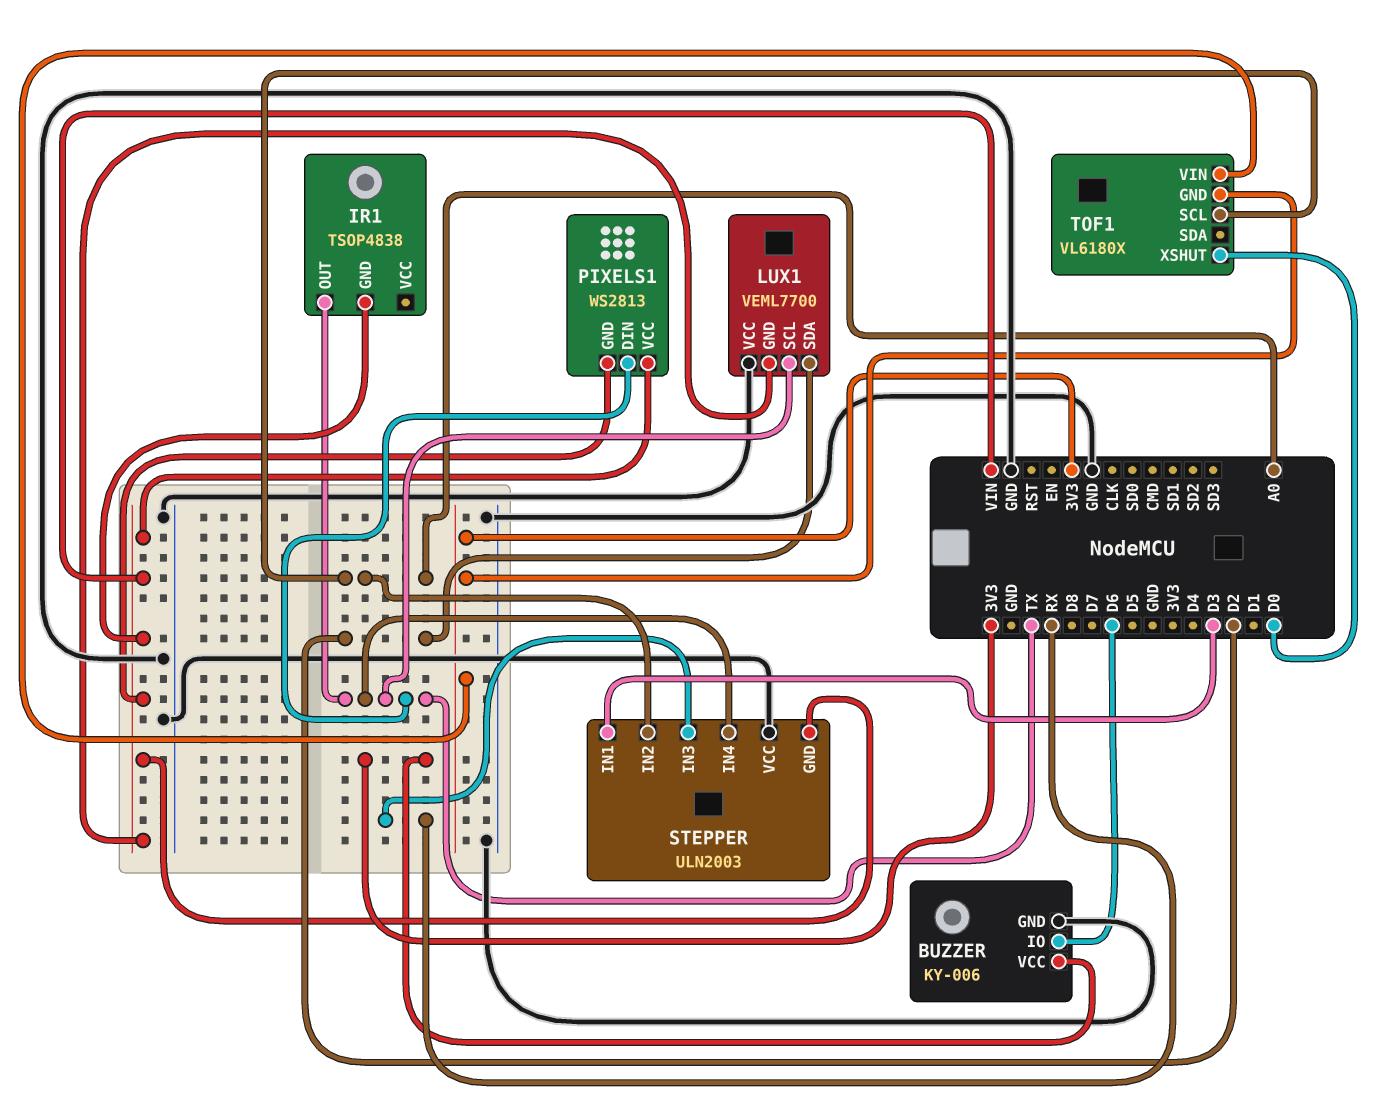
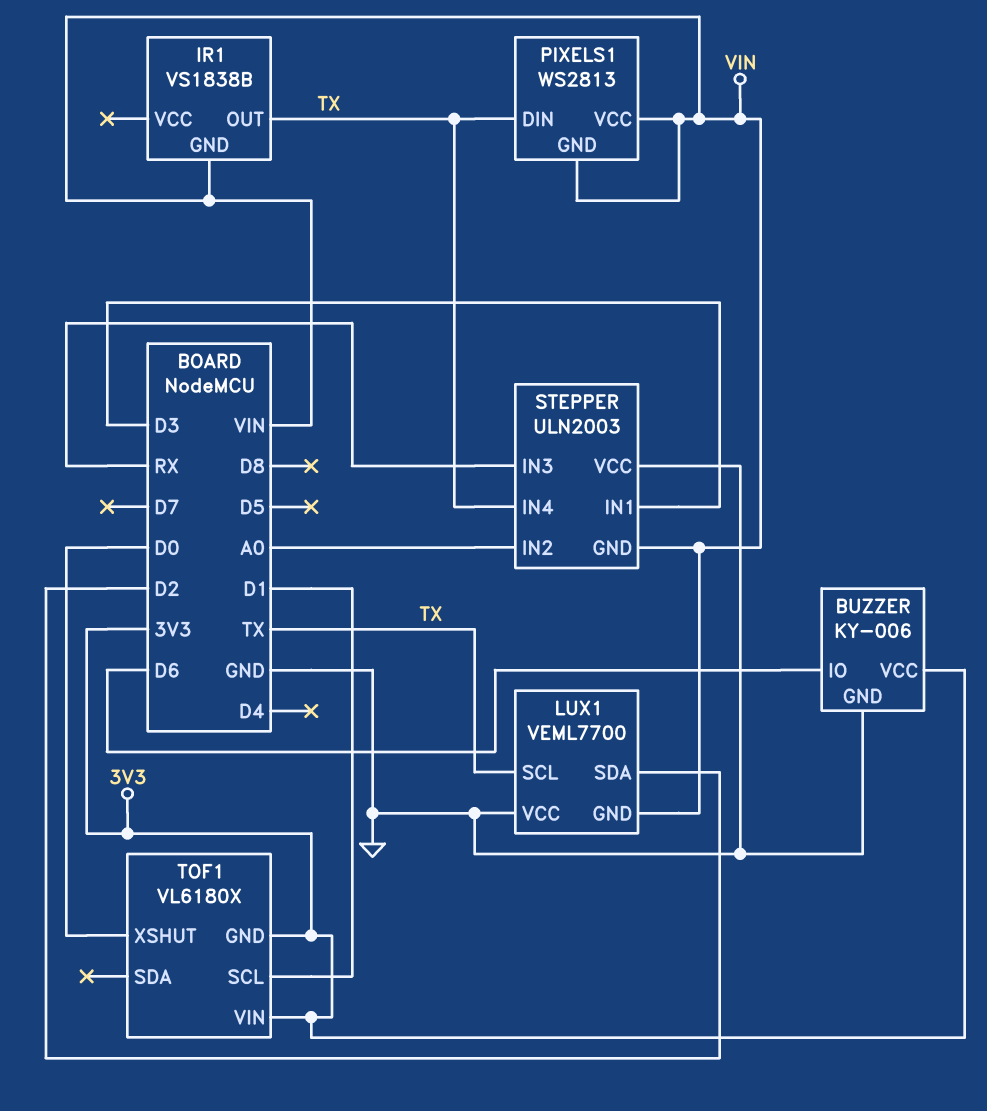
IR1: TSOP4838 -> VS1838B
TOF1 pin SCL: A0 -> D1

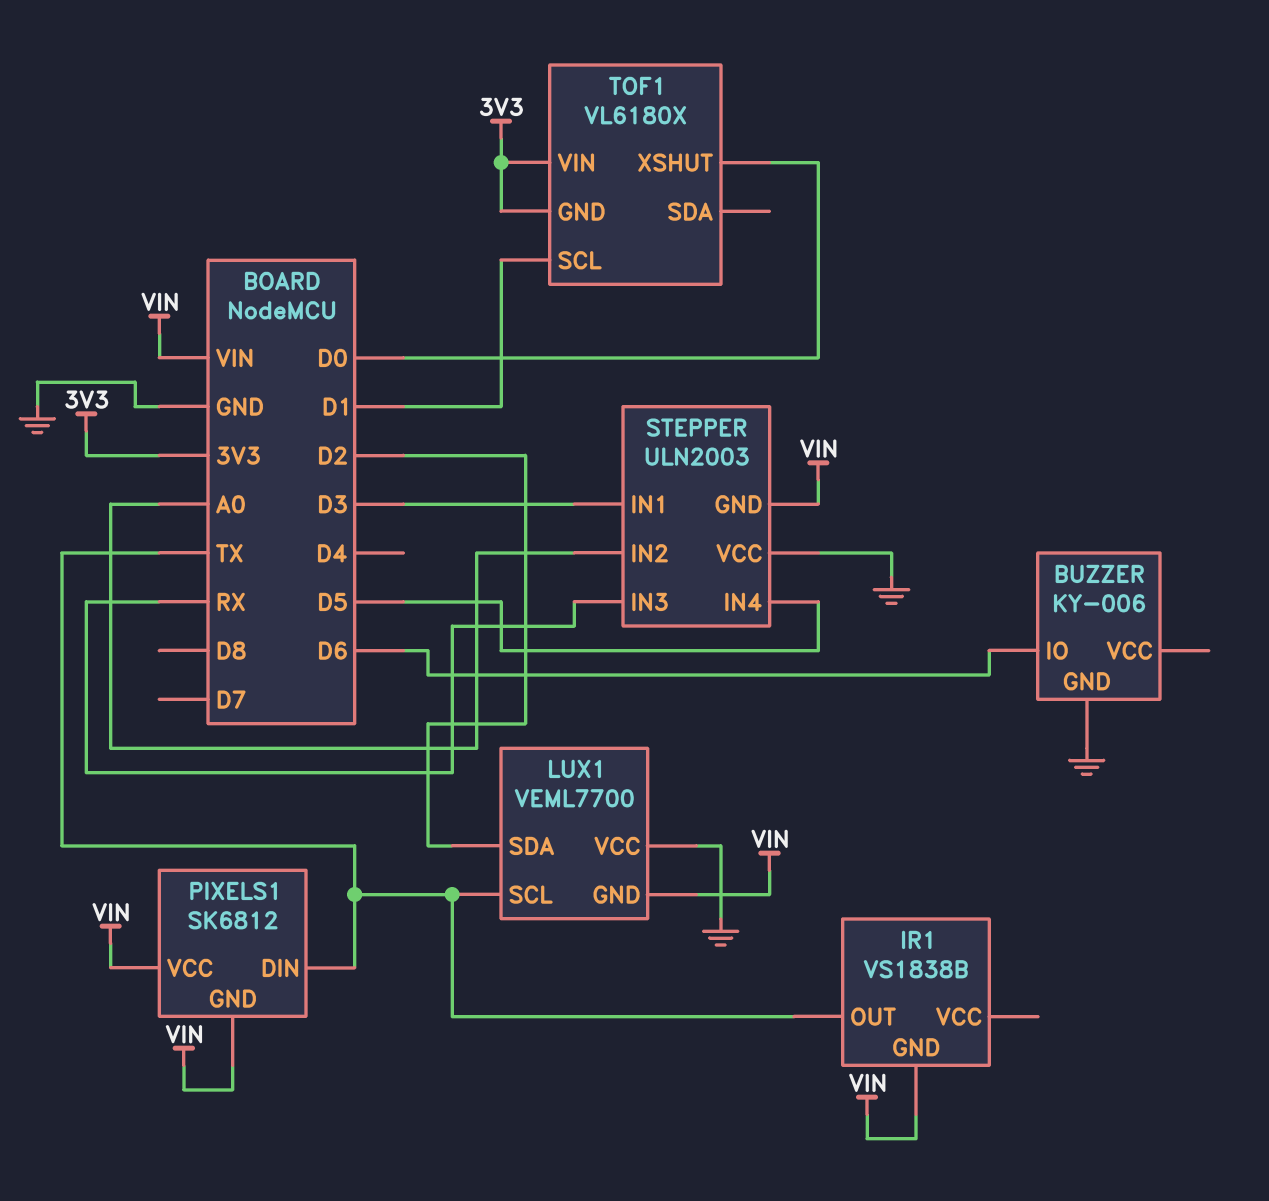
BUZZER pin VCC: 3V3 -> none
PIXELS1: WS2813 -> SK6812
STEPPER pin IN4: TX -> D5

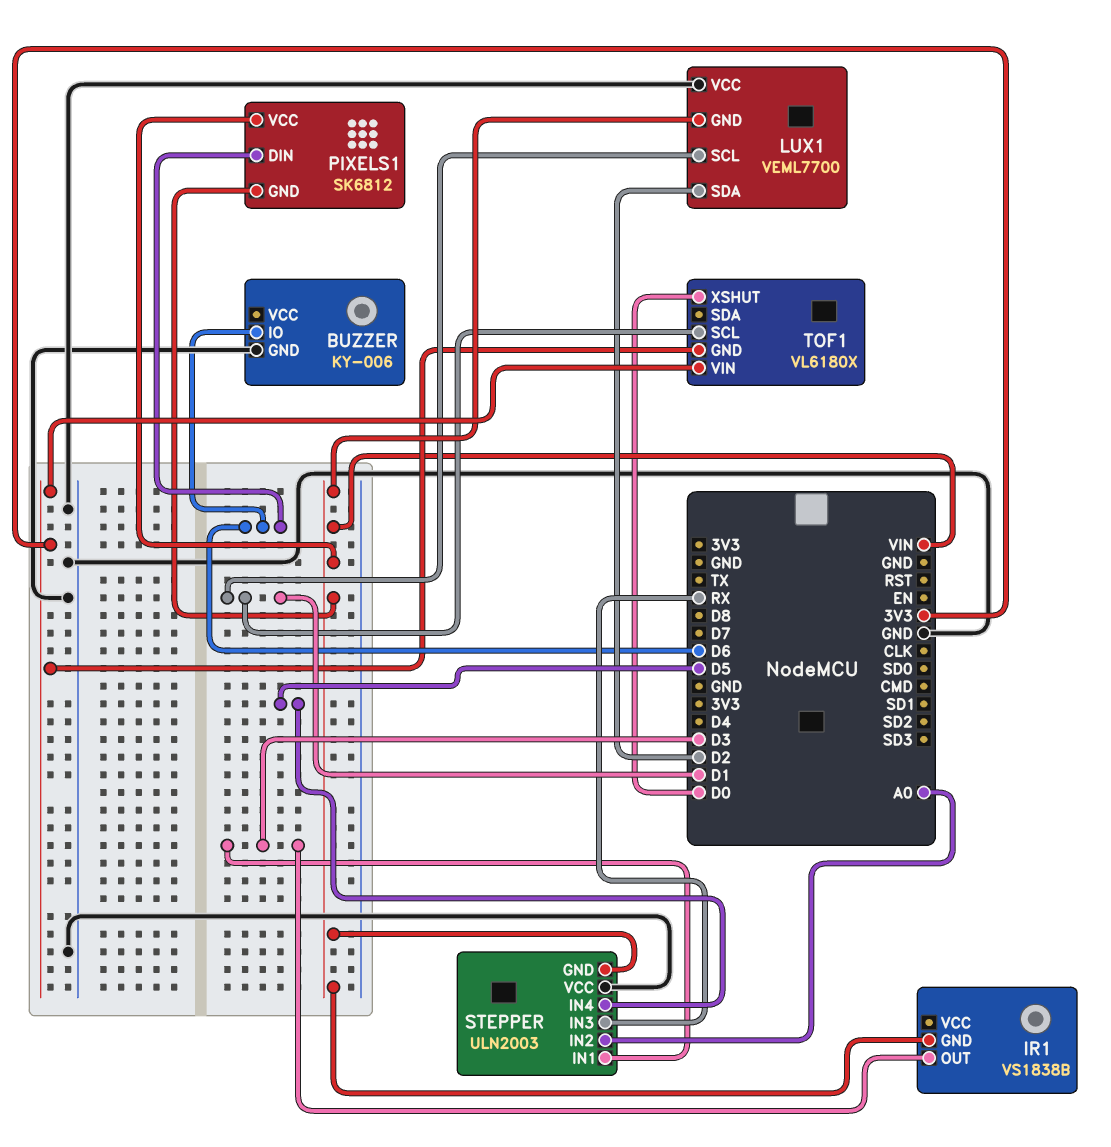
IR1 pin OUT: TX -> D3
LUX1 pin SCL: TX -> D1
PIXELS1 pin DIN: TX -> D6

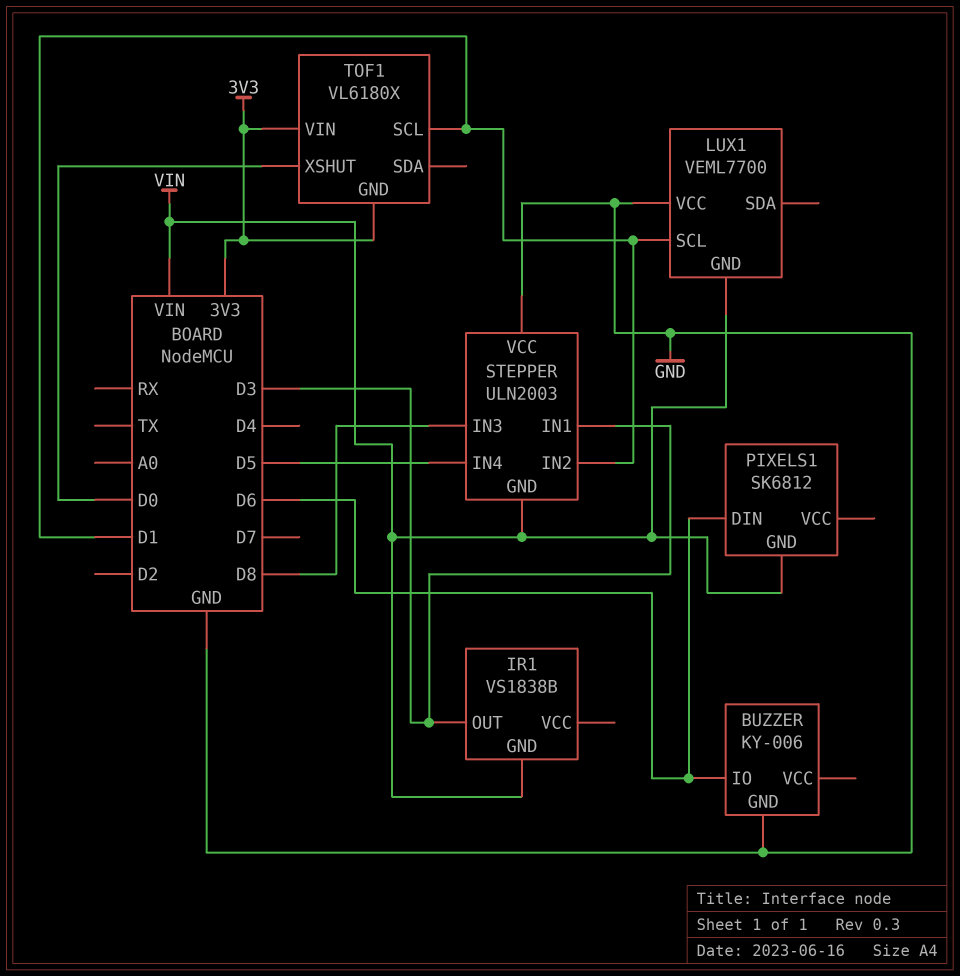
LUX1 pin SDA: D2 -> none
PIXELS1 pin VCC: VIN -> none
STEPPER pin IN2: A0 -> D1
STEPPER pin IN3: RX -> D8

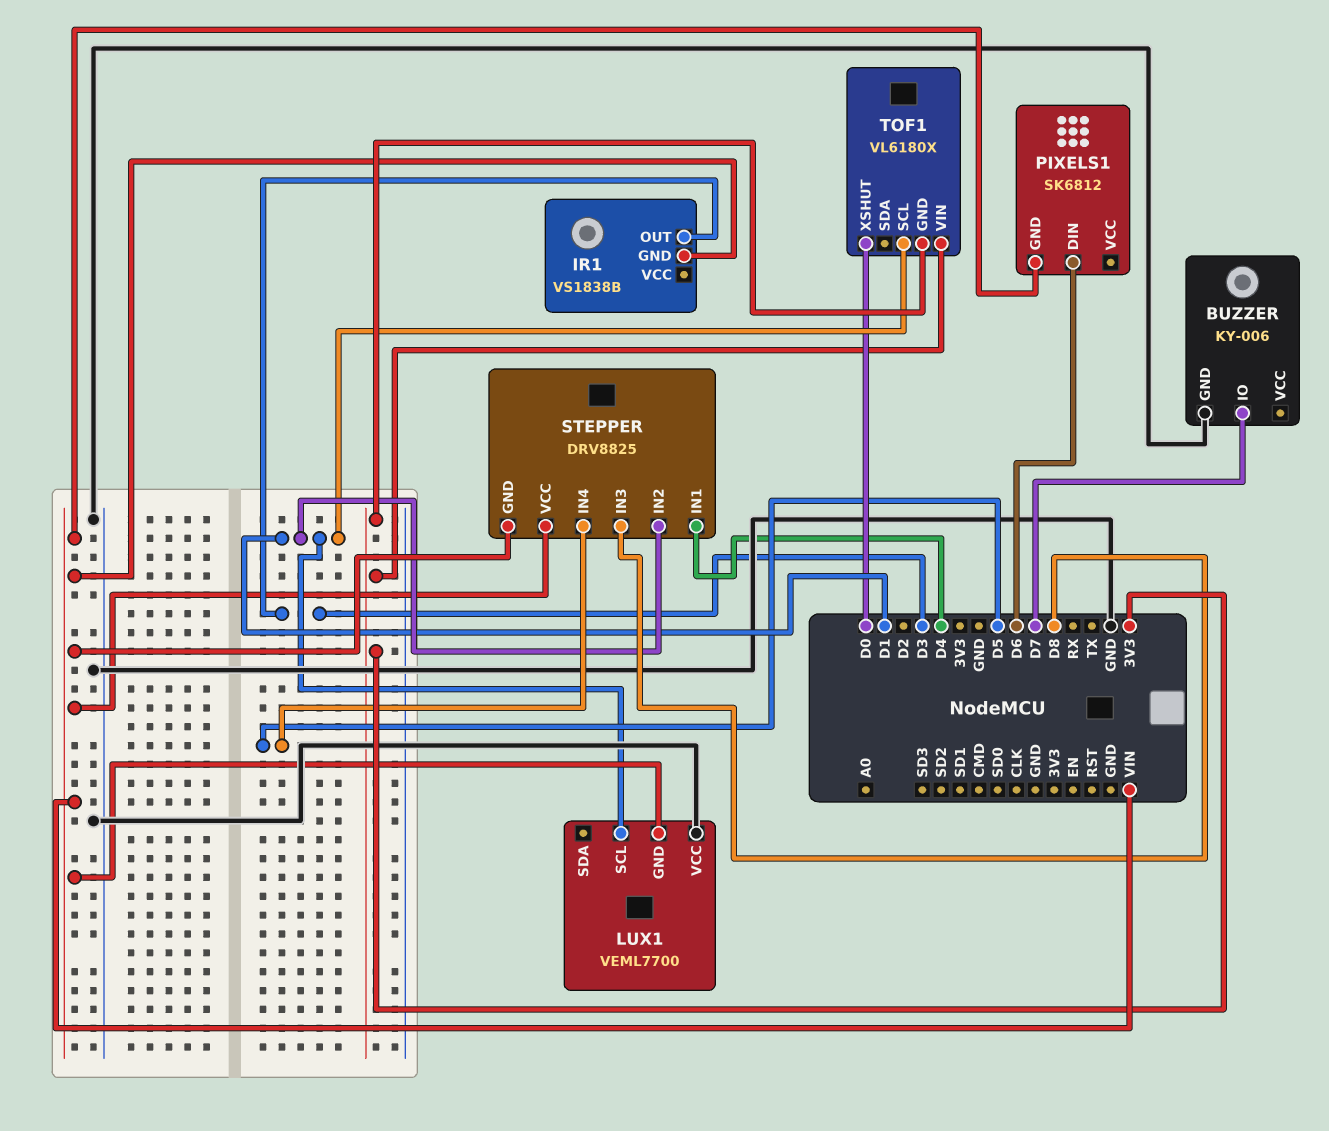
BUZZER pin IO: D6 -> D7
STEPPER: ULN2003 -> DRV8825
STEPPER pin IN1: D3 -> D4
STEPPER pin VCC: GND -> VIN

